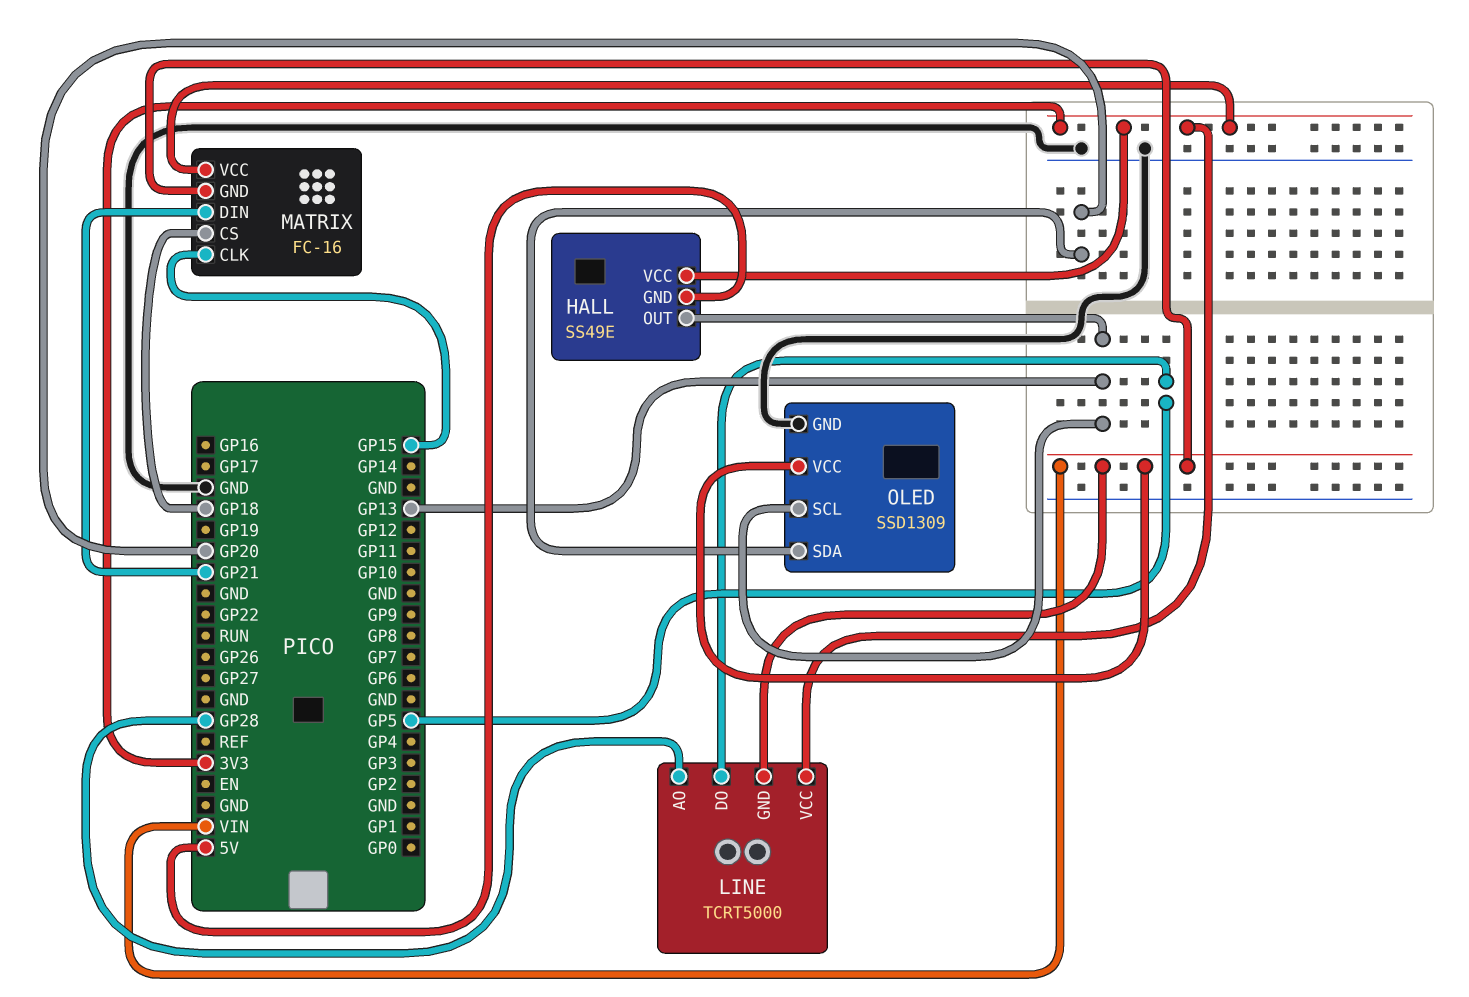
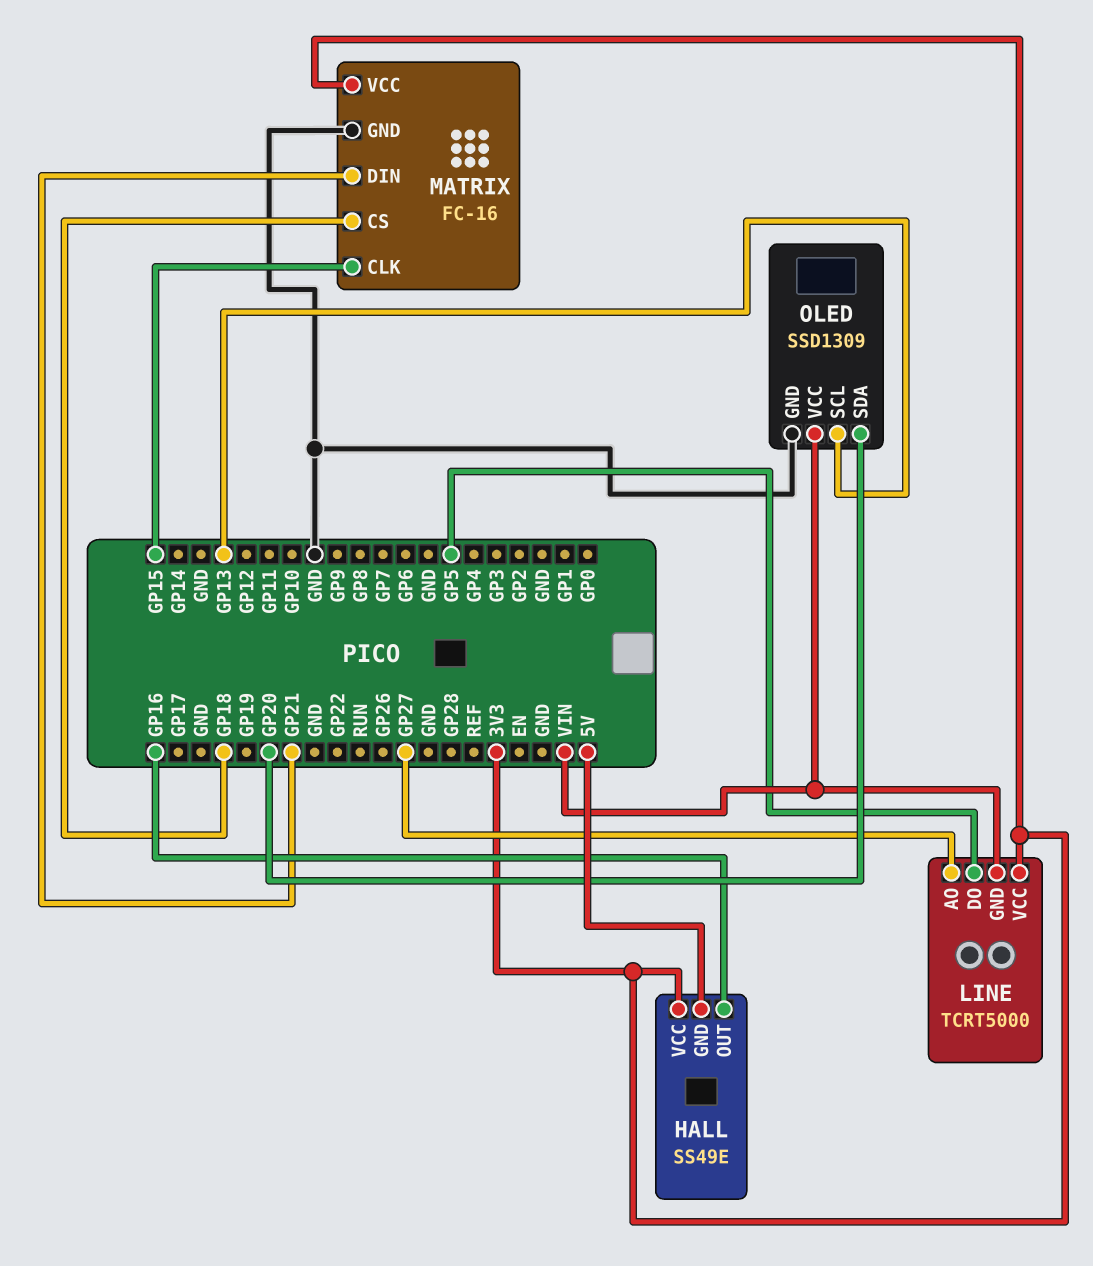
HALL pin OUT: GP13 -> GP16
LINE pin AO: GP28 -> GP27
MATRIX pin GND: VIN -> GND

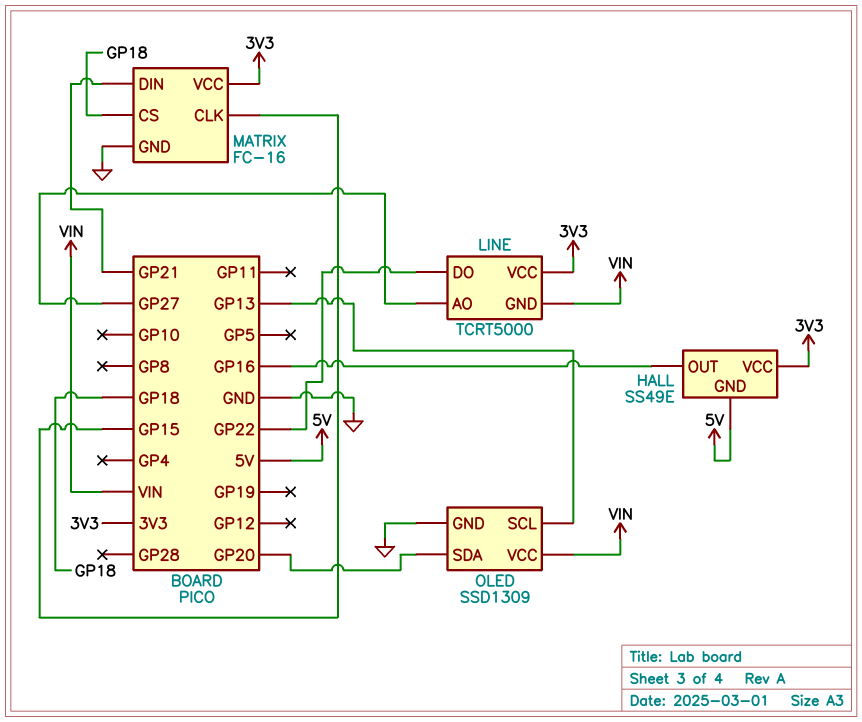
LINE pin DO: GP5 -> GP22

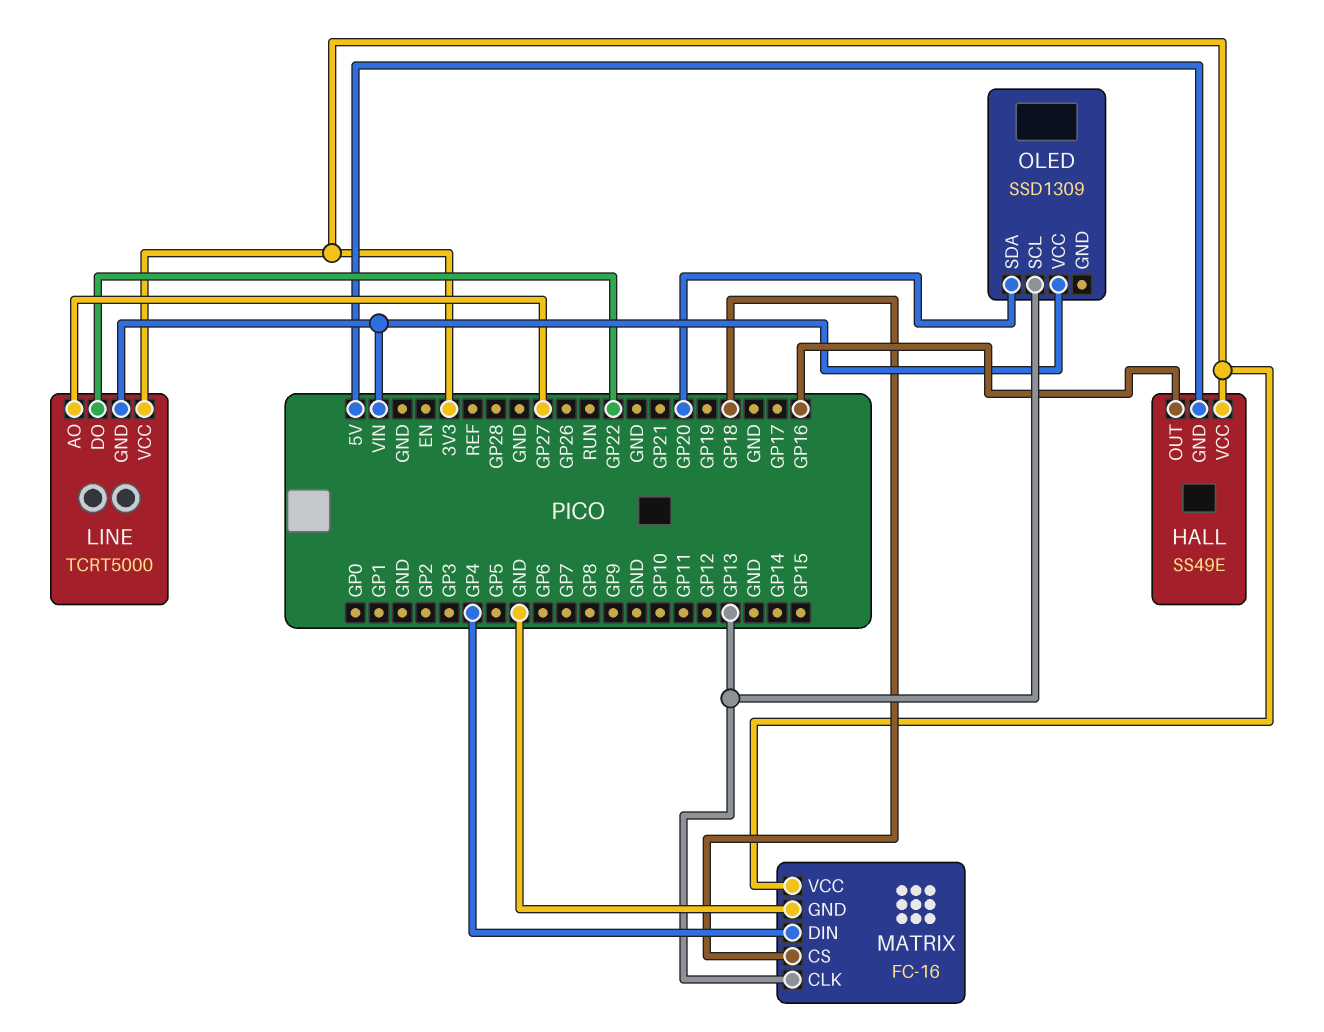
MATRIX pin CLK: GP15 -> GP13
MATRIX pin DIN: GP21 -> GP4
OLED pin GND: GND -> none

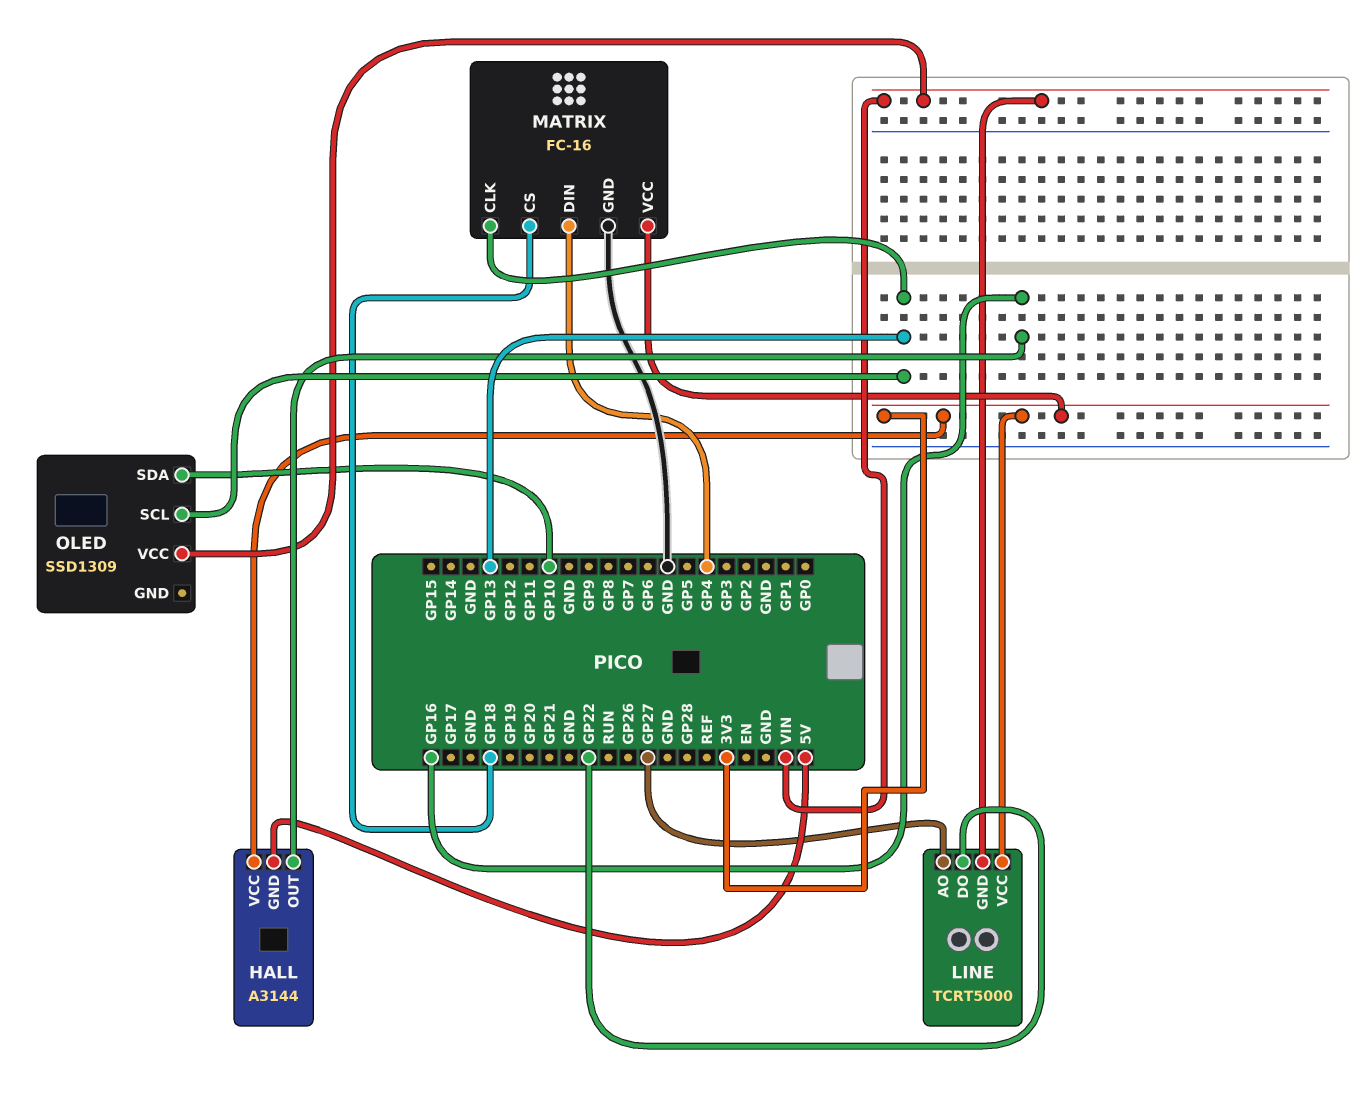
HALL: SS49E -> A3144
OLED pin SDA: GP20 -> GP10

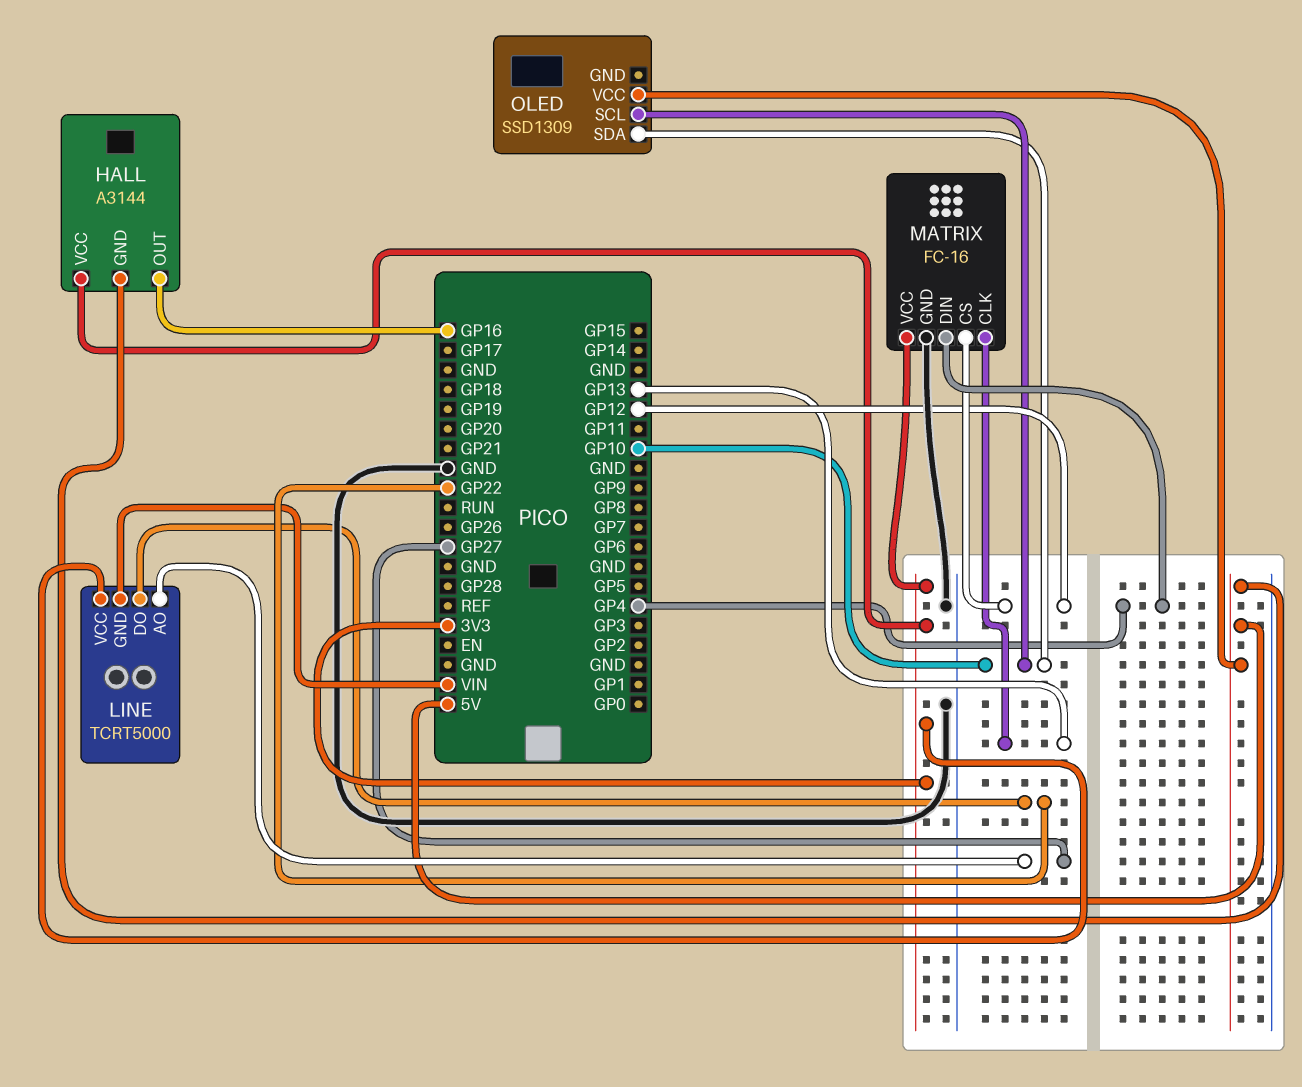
MATRIX pin CS: GP18 -> GP12
OLED pin SCL: GP13 -> GP10
OLED pin VCC: VIN -> 5V

